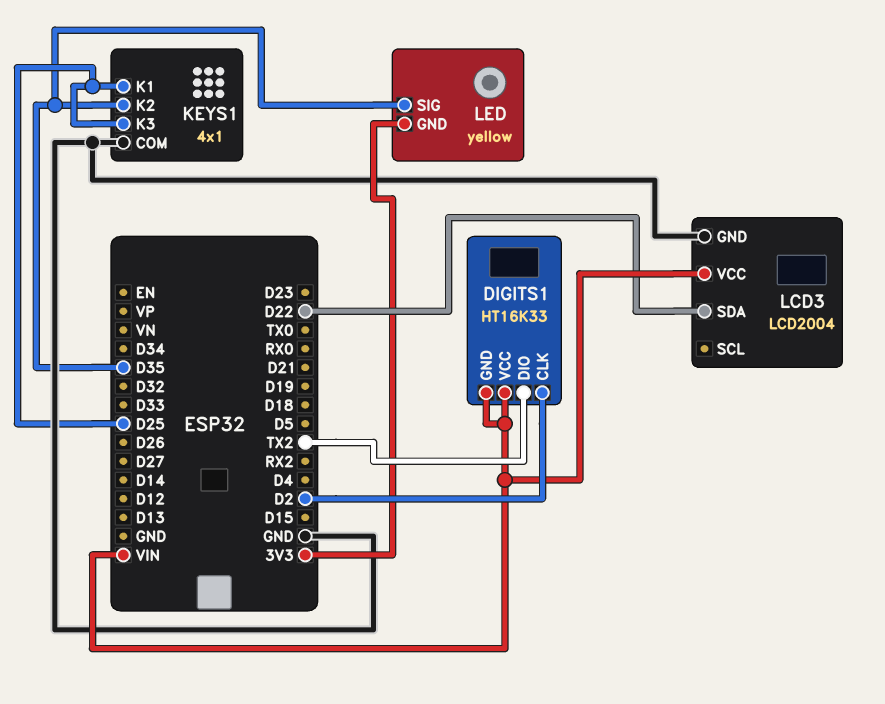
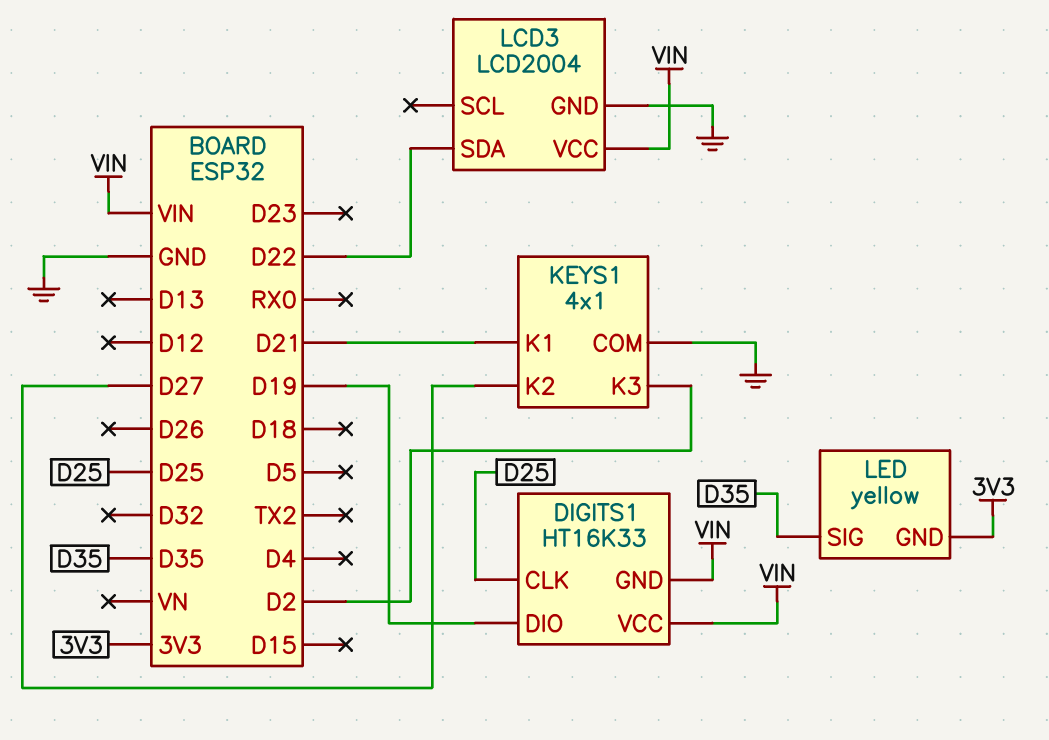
DIGITS1 pin CLK: D2 -> D25
DIGITS1 pin DIO: TX2 -> D19
KEYS1 pin K1: D25 -> D21
KEYS1 pin K2: D35 -> D27
KEYS1 pin K3: D25 -> D2

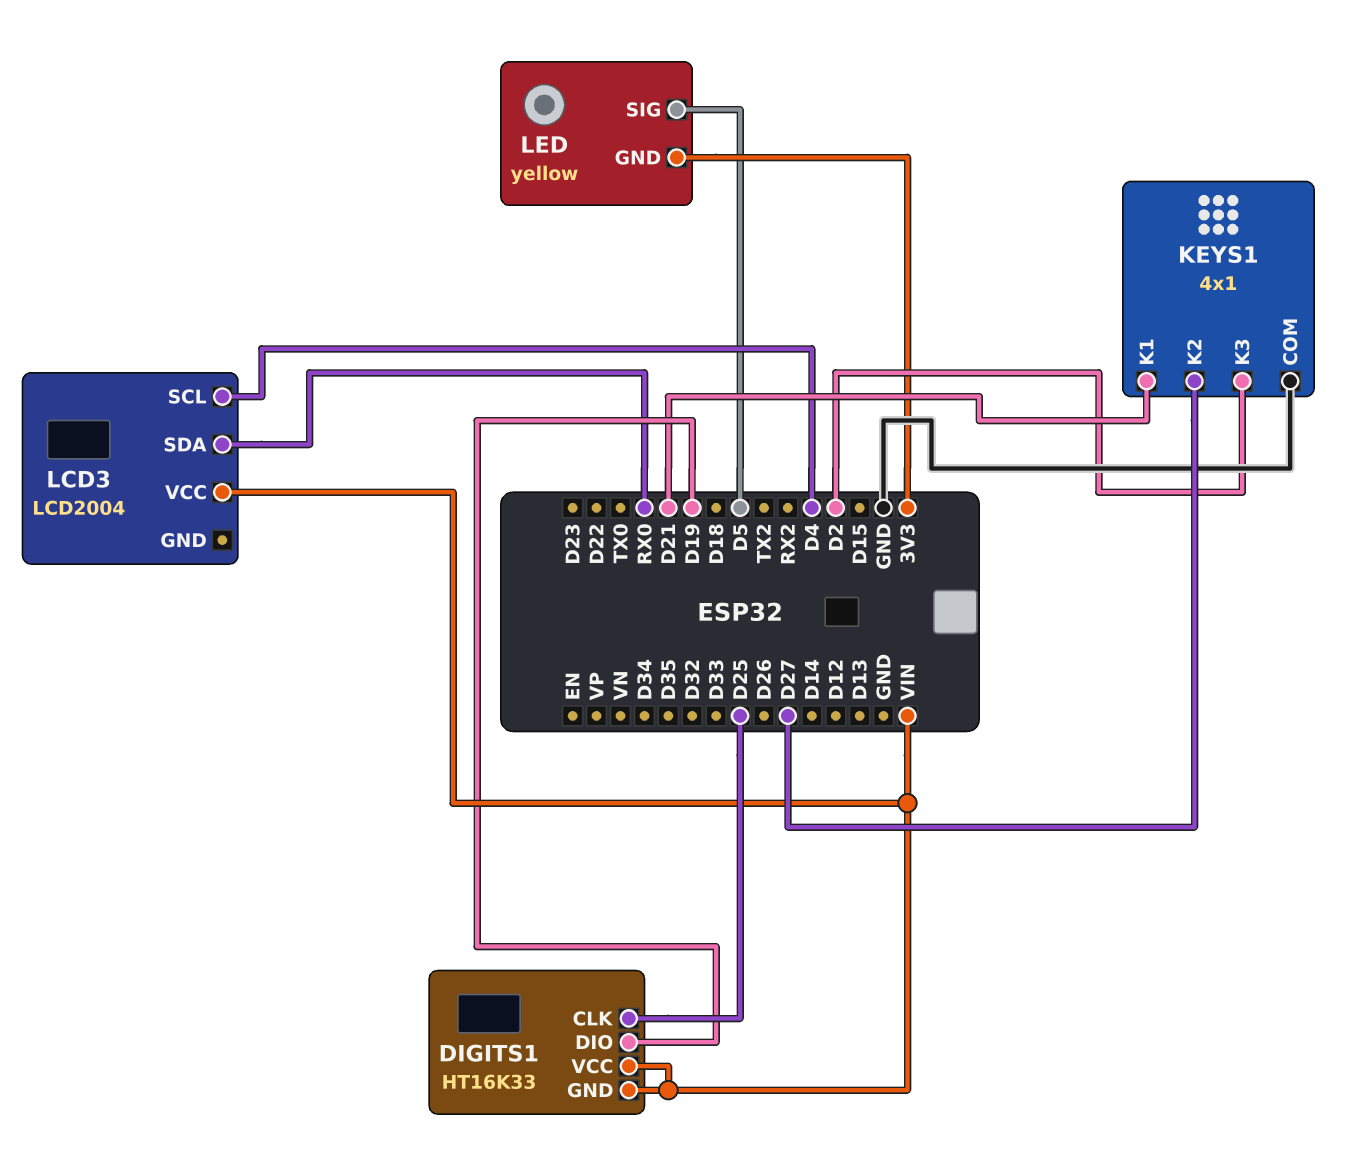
LCD3 pin GND: GND -> none
LCD3 pin SCL: none -> D4
LCD3 pin SDA: D22 -> RX0
LED pin SIG: D35 -> D5

